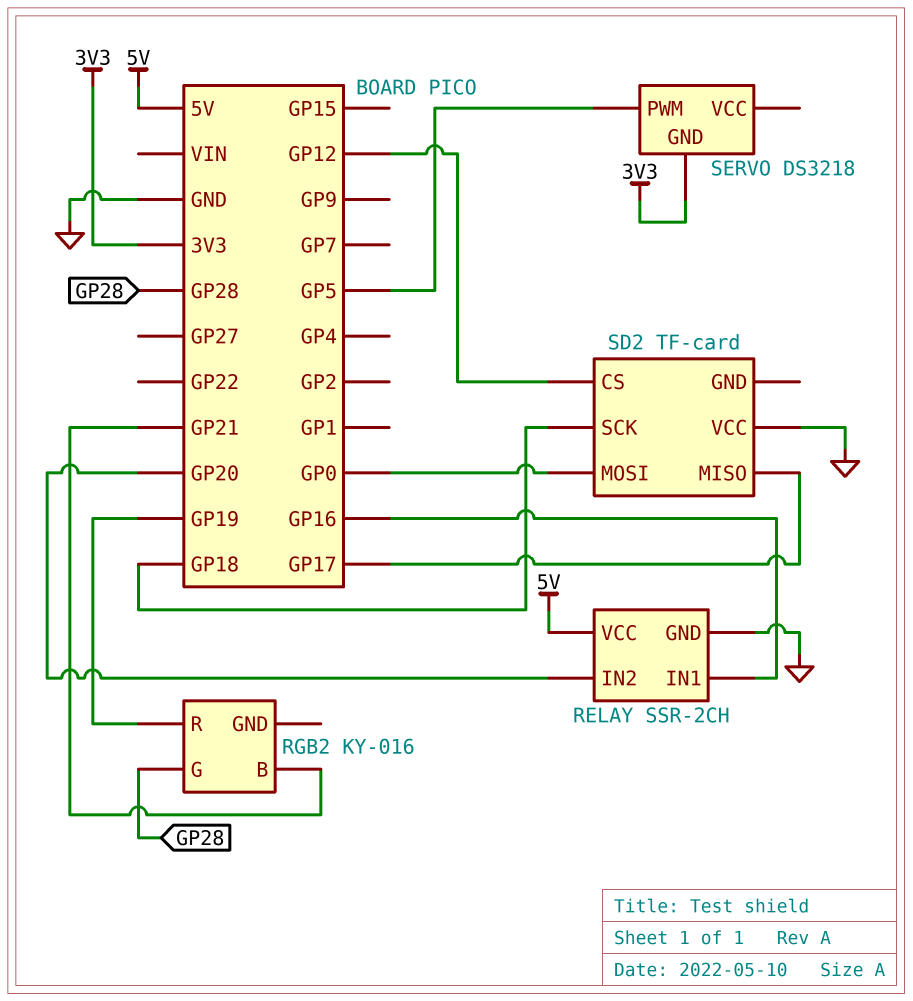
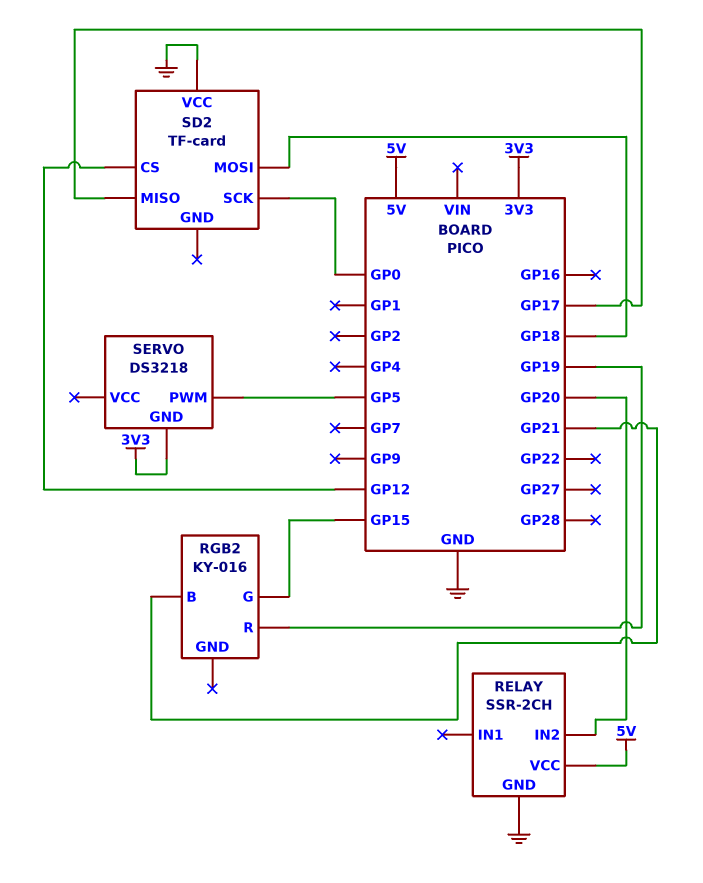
RELAY pin IN1: GP16 -> none
RGB2 pin G: GP28 -> GP15
SD2 pin MOSI: GP0 -> GP18
SD2 pin SCK: GP18 -> GP0

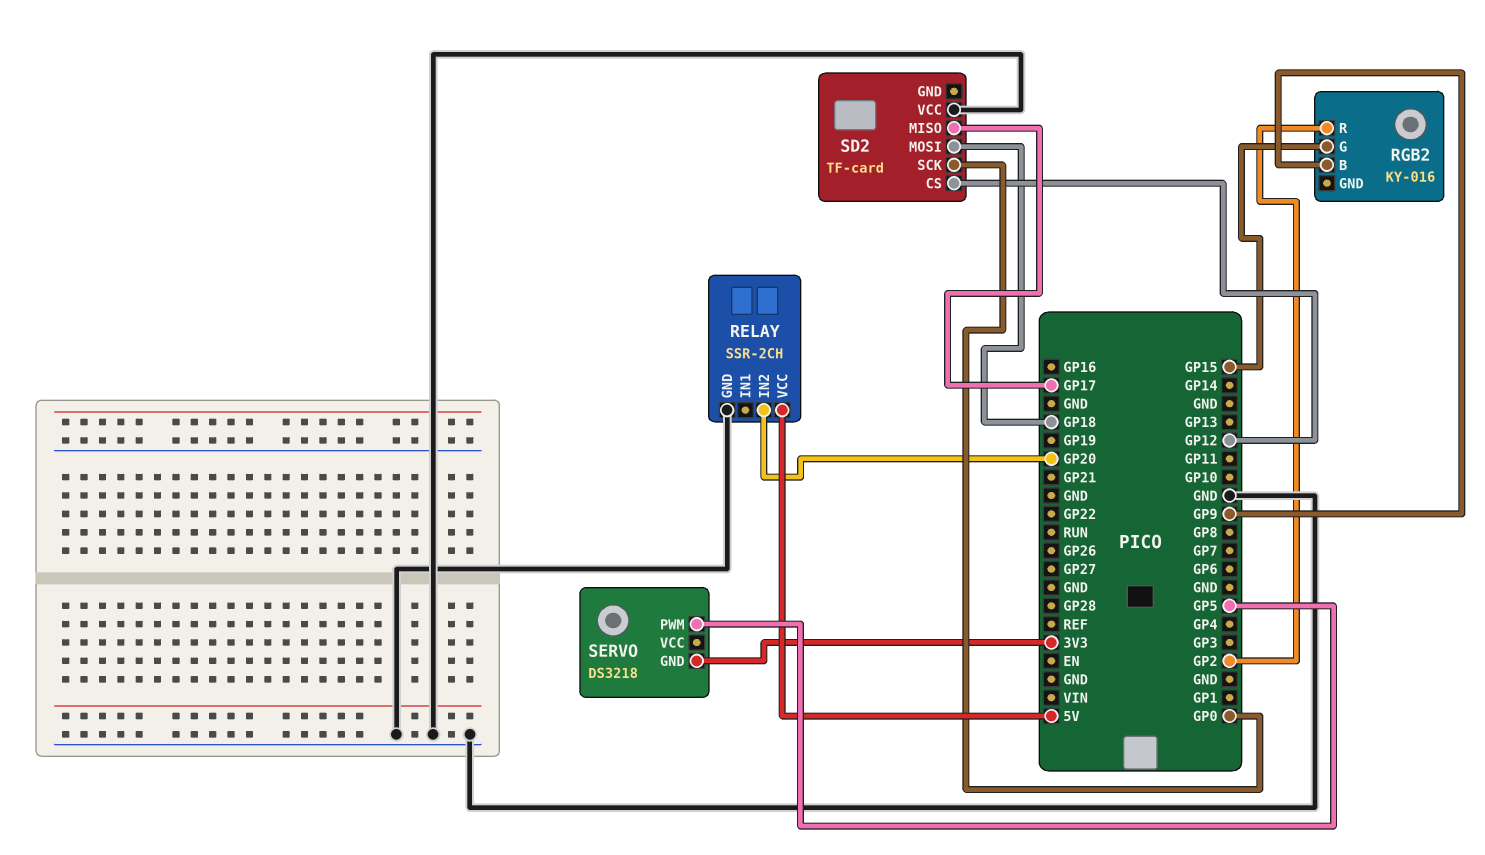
RGB2 pin B: GP21 -> GP9
RGB2 pin R: GP19 -> GP2

